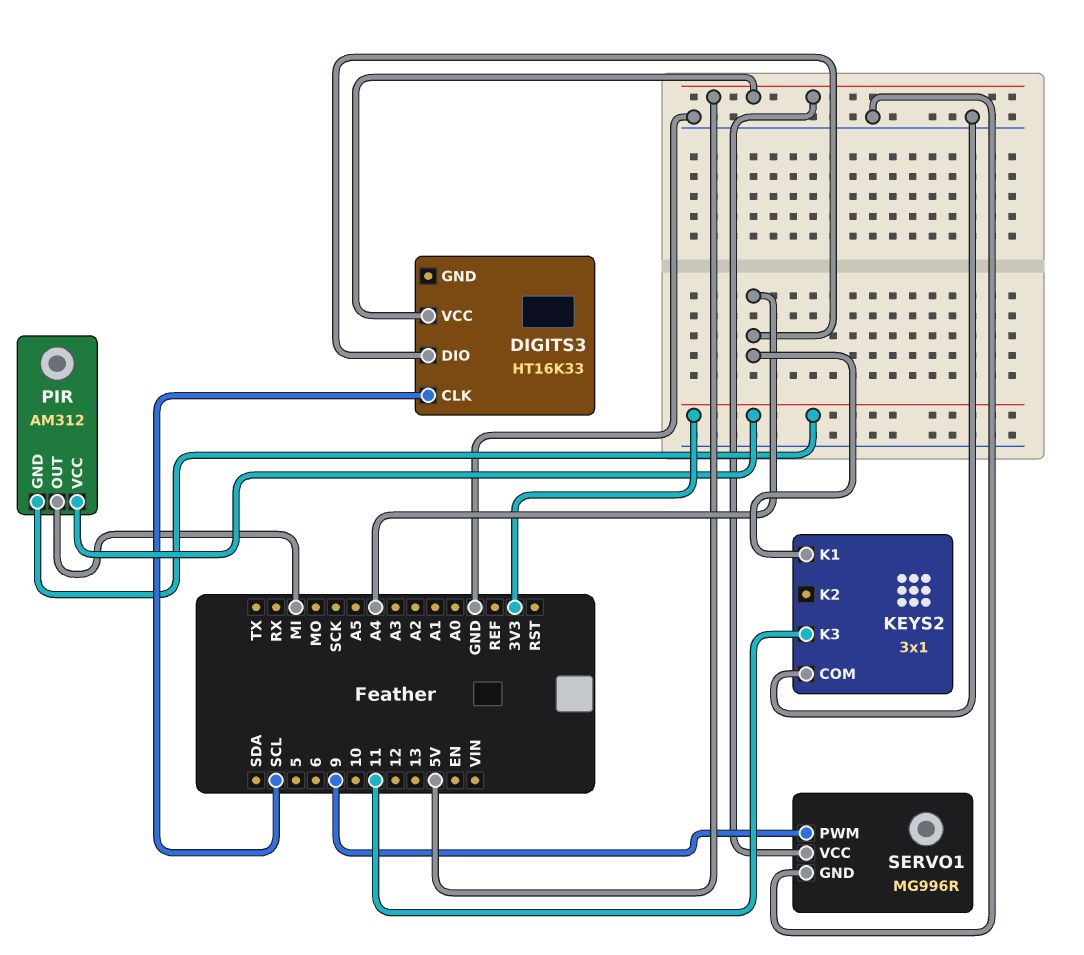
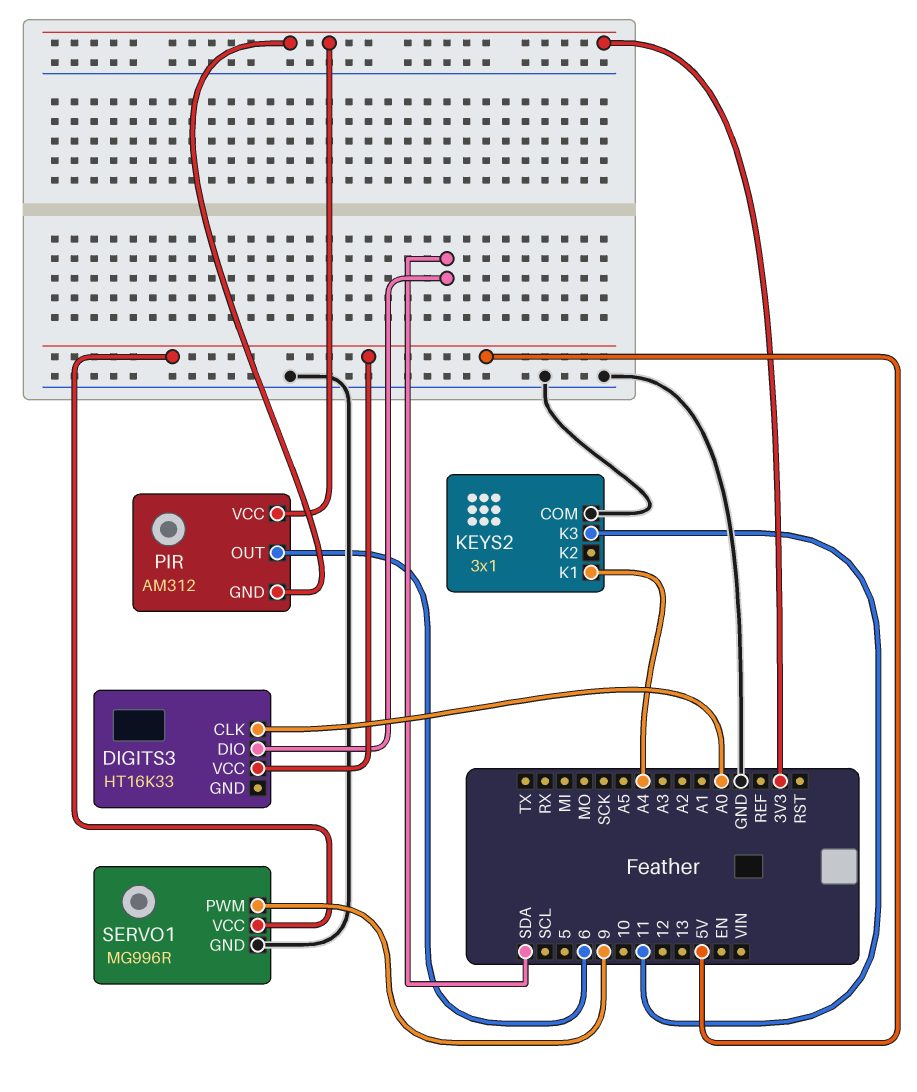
DIGITS3 pin CLK: SCL -> A0
DIGITS3 pin DIO: A4 -> SDA
PIR pin OUT: MI -> 6

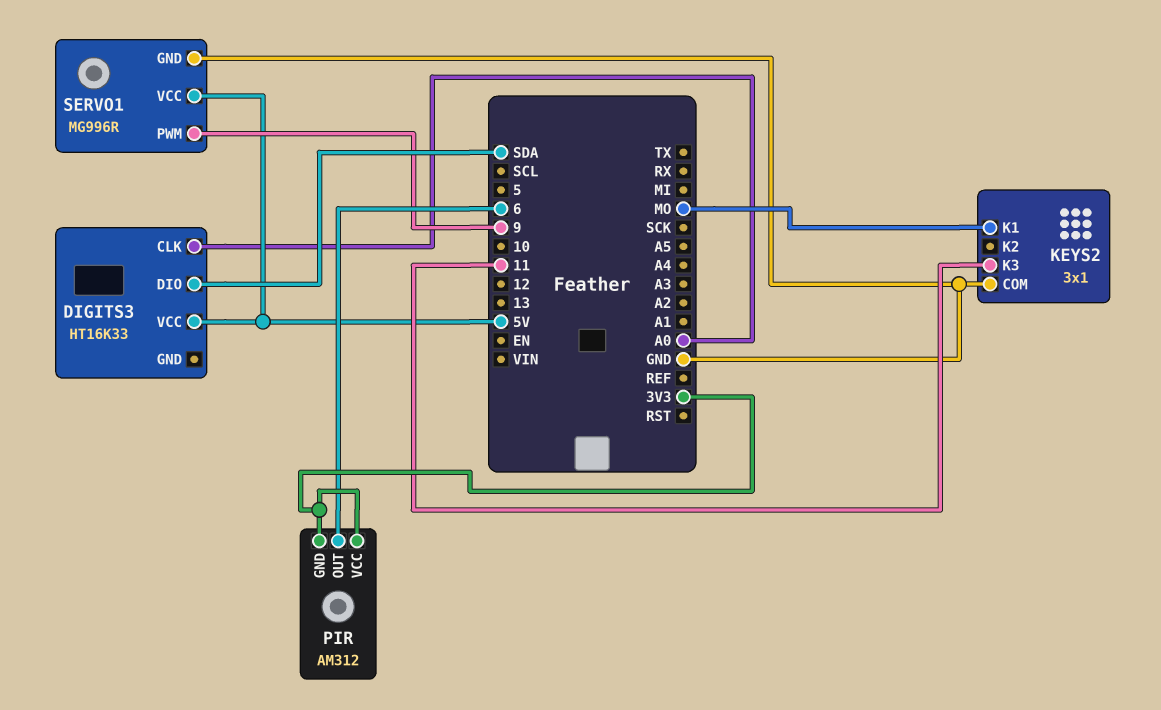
KEYS2 pin K1: A4 -> MO

